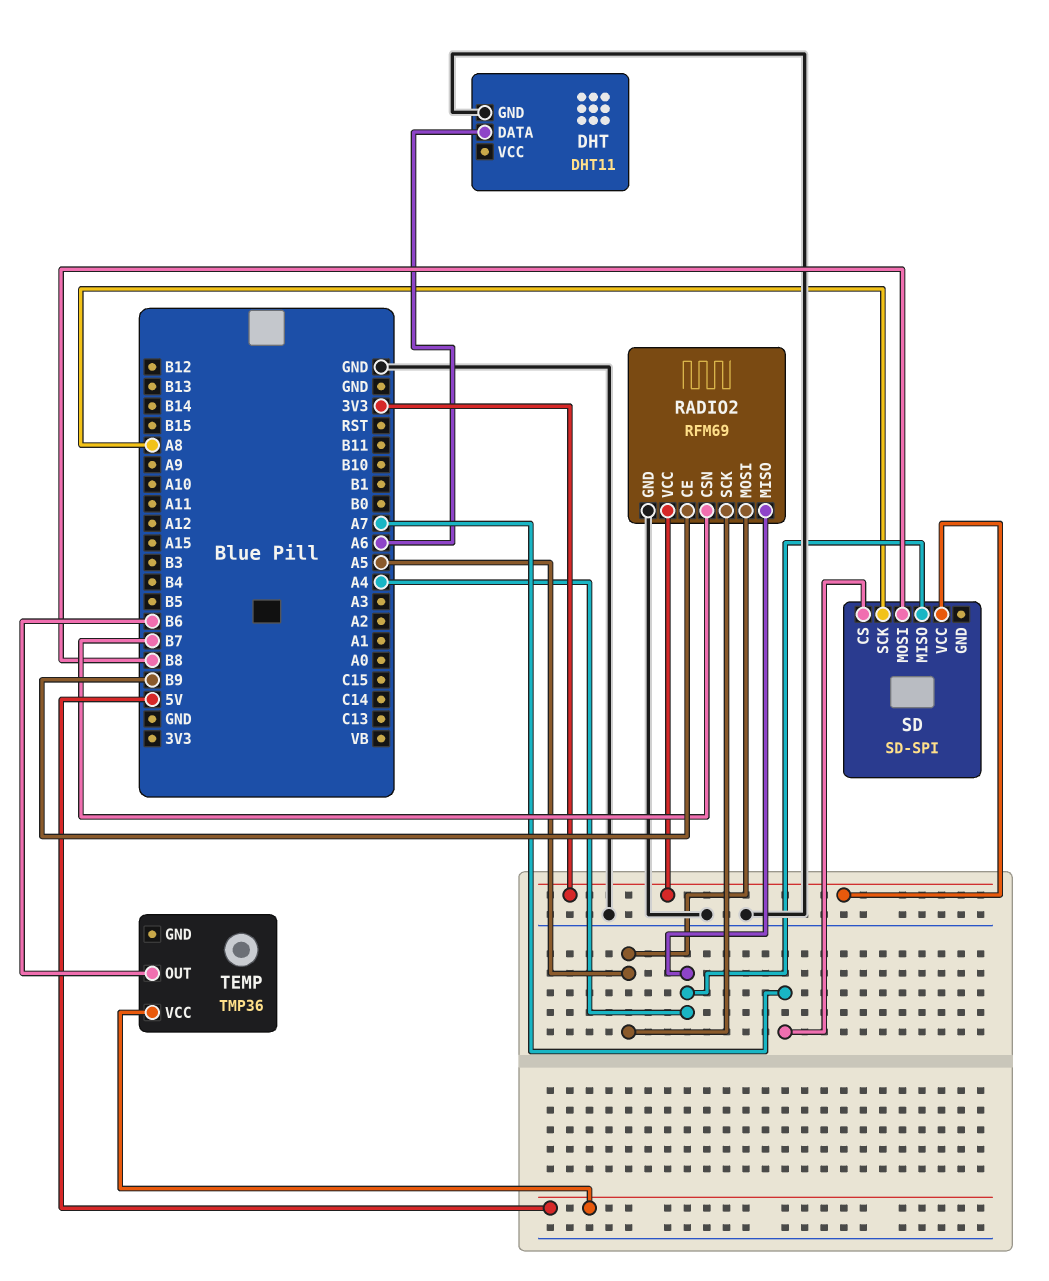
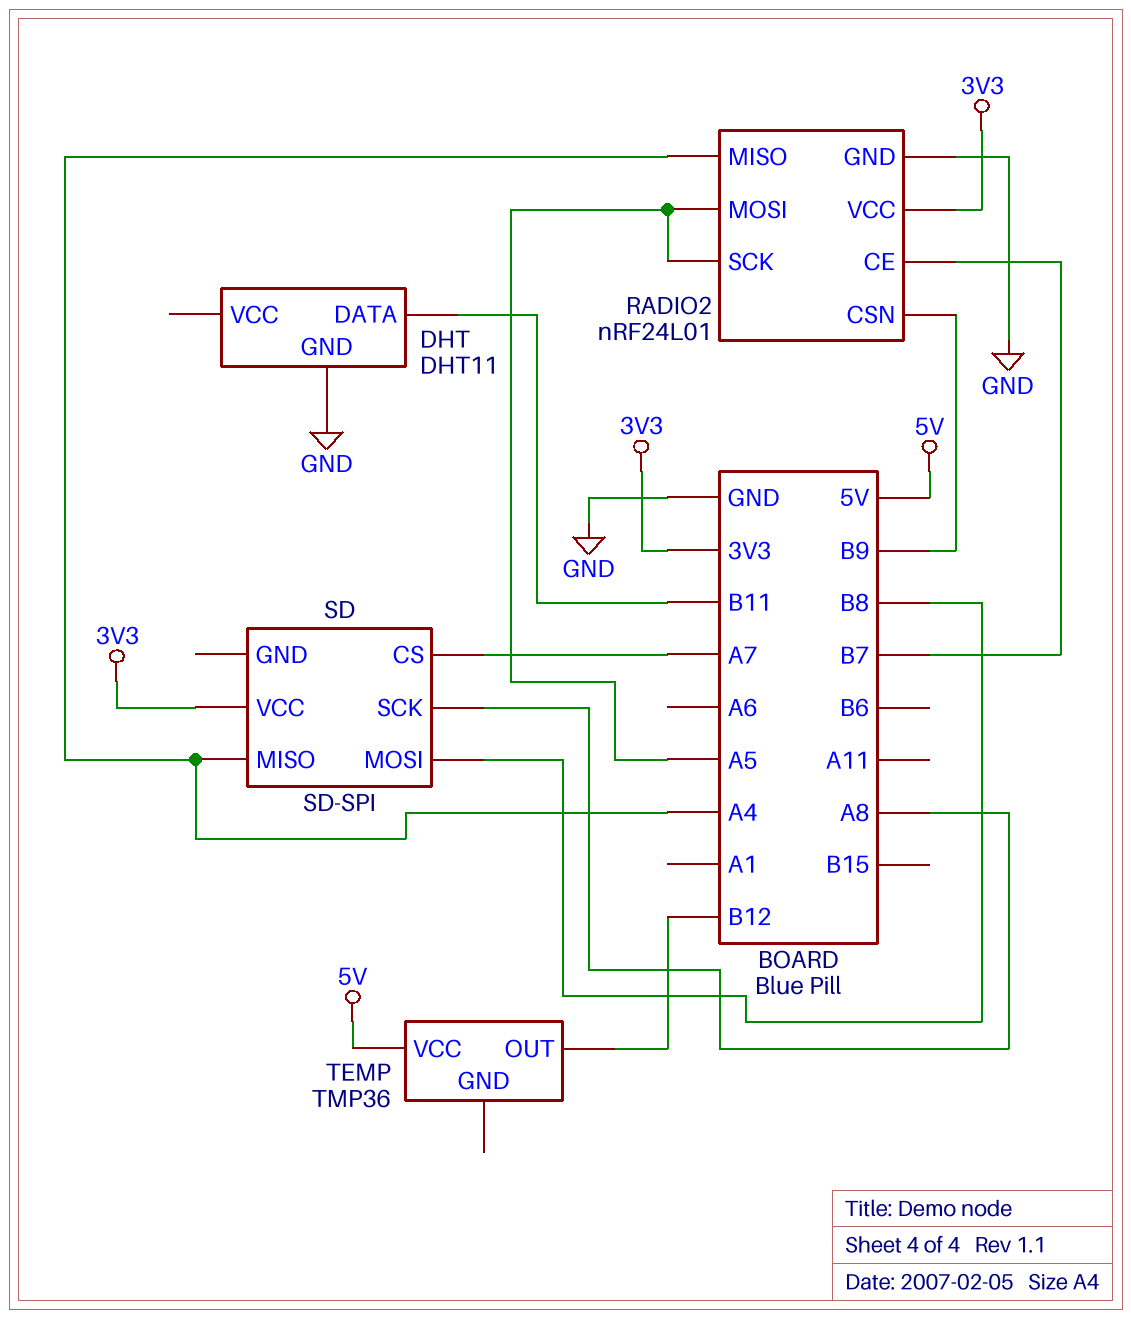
DHT pin DATA: A6 -> B11
RADIO2: RFM69 -> nRF24L01
RADIO2 pin CE: B9 -> B7
RADIO2 pin CSN: B7 -> B9
TEMP pin OUT: B6 -> B12

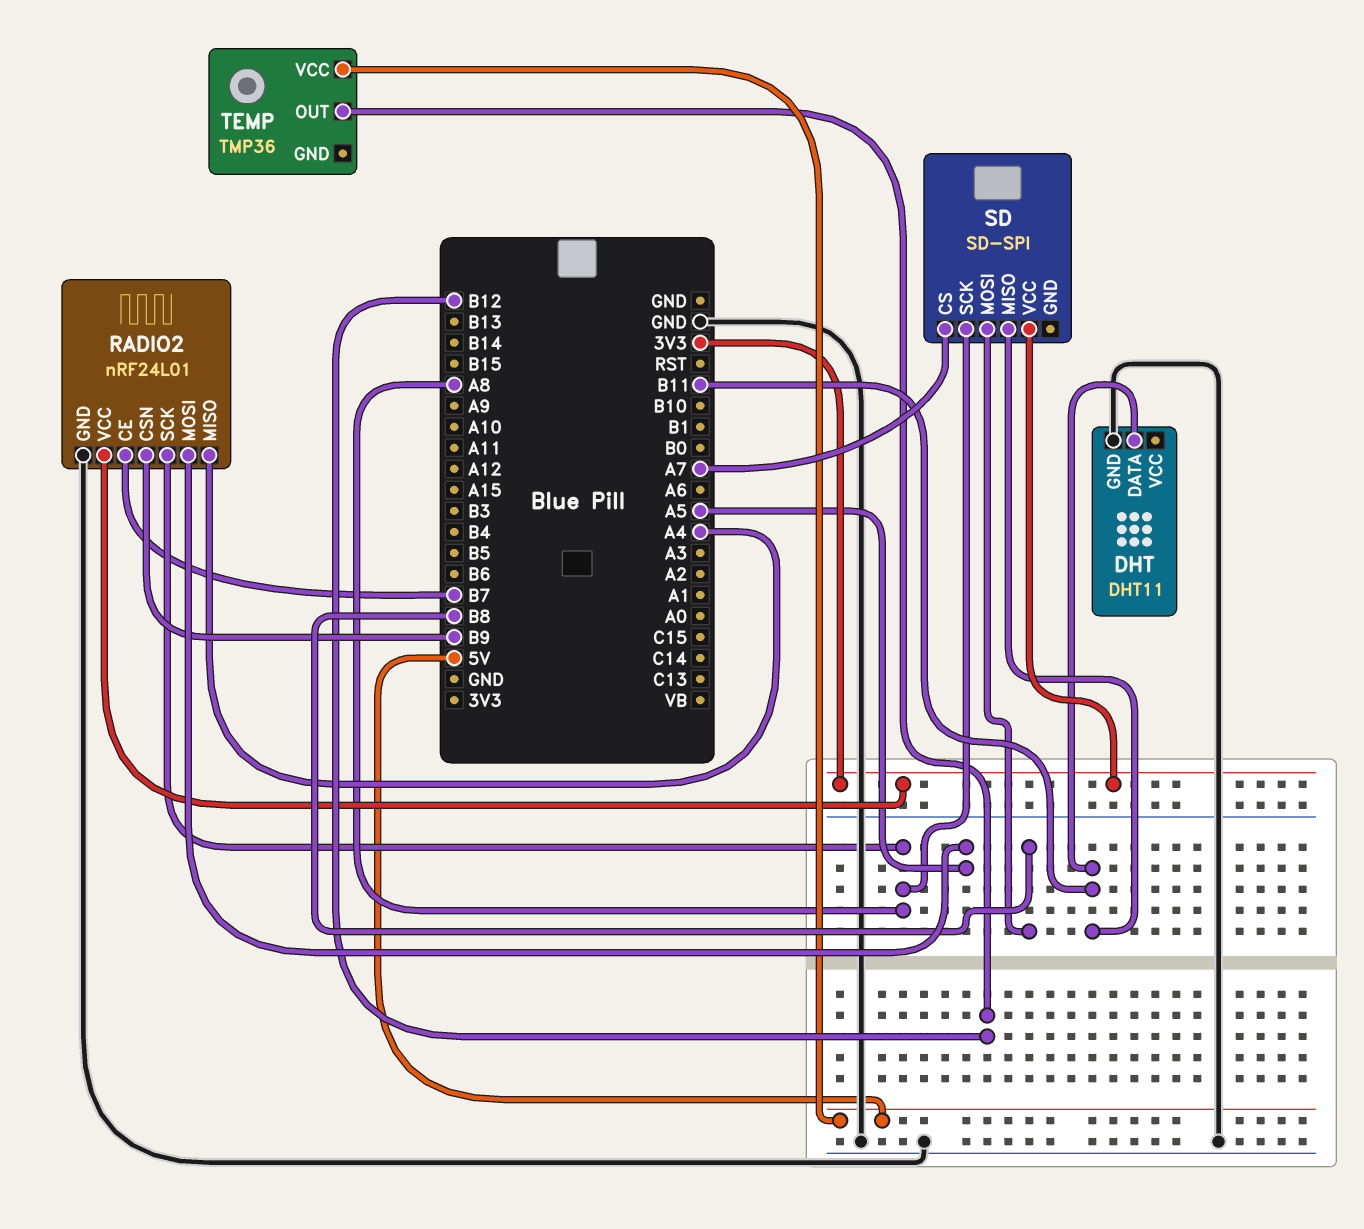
RADIO2 pin SCK: A5 -> A8
SD pin MISO: A4 -> B11

